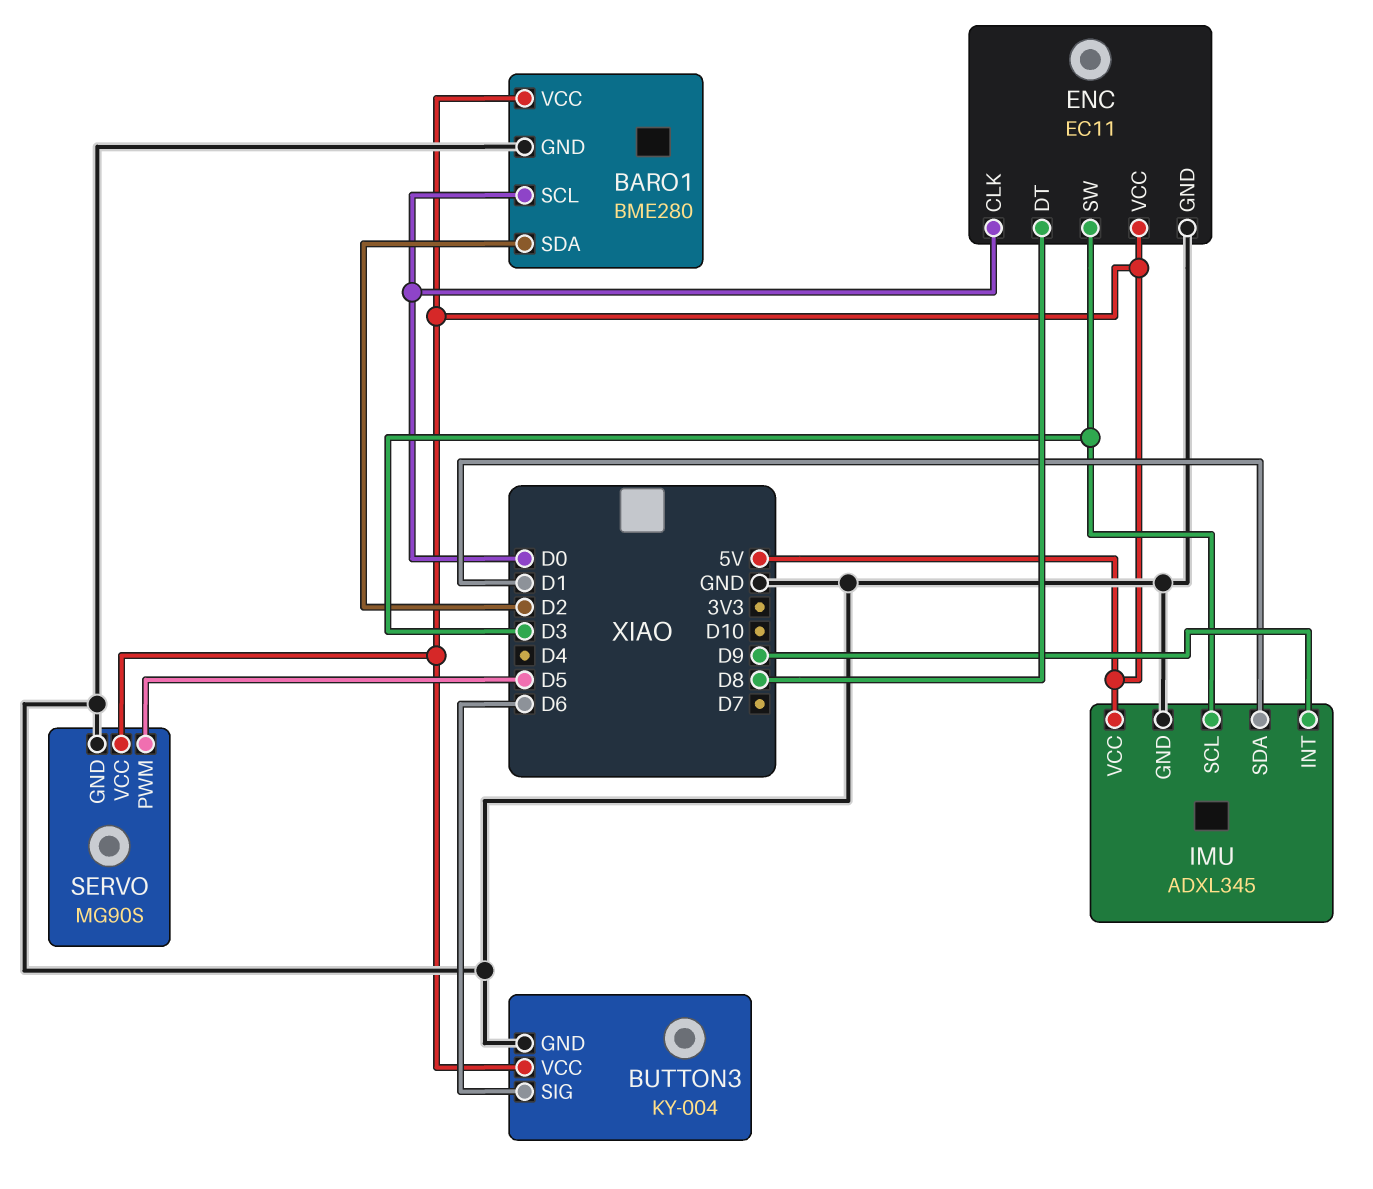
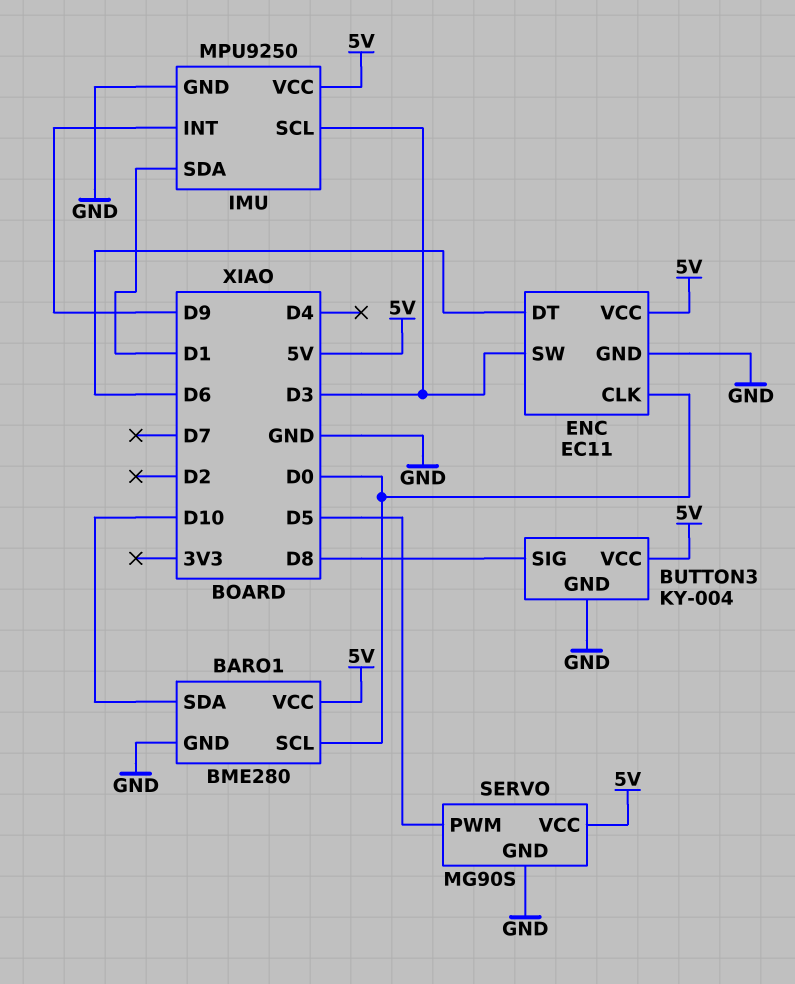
BARO1 pin SDA: D2 -> D10
BUTTON3 pin SIG: D6 -> D8
ENC pin DT: D8 -> D6
IMU: ADXL345 -> MPU9250

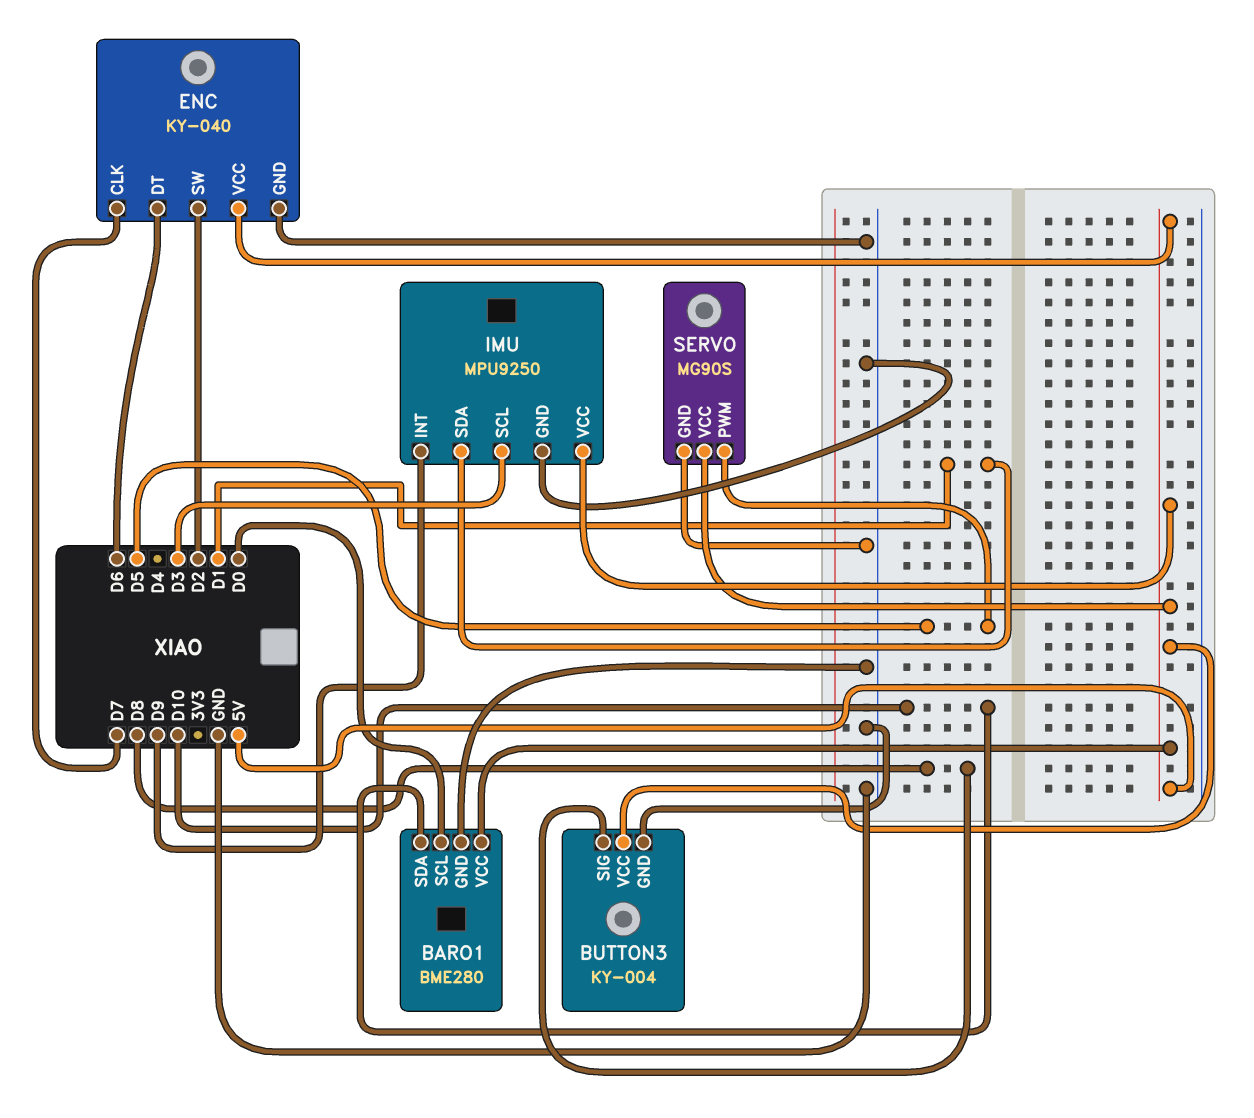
ENC: EC11 -> KY-040
ENC pin CLK: D0 -> D7
ENC pin SW: D3 -> D2

